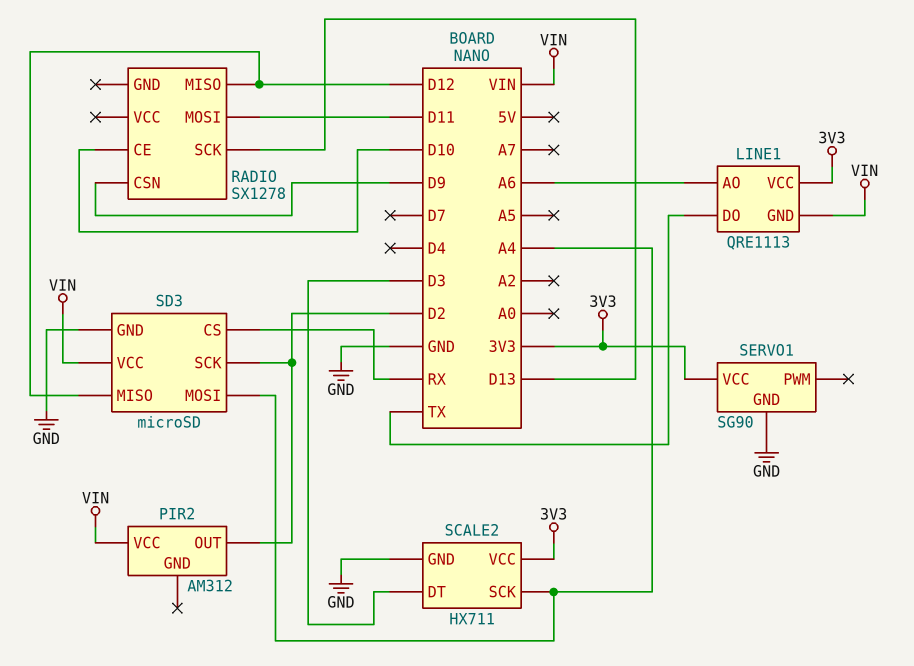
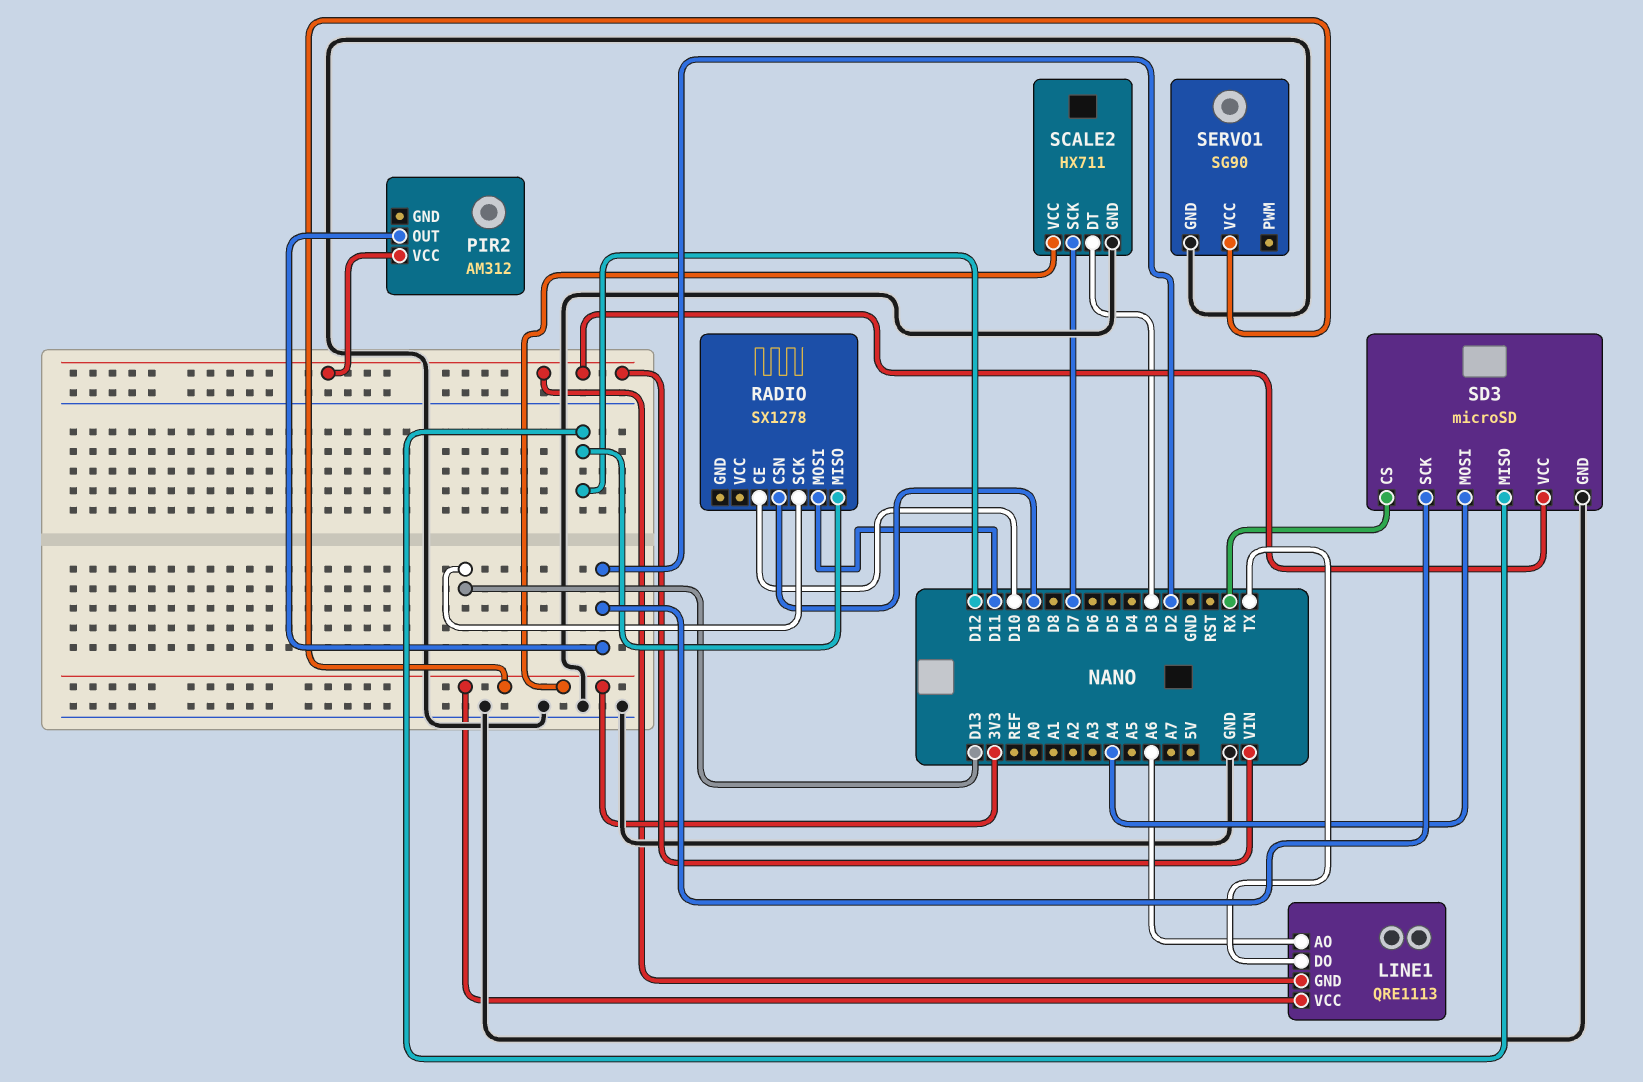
SCALE2 pin SCK: A4 -> D7

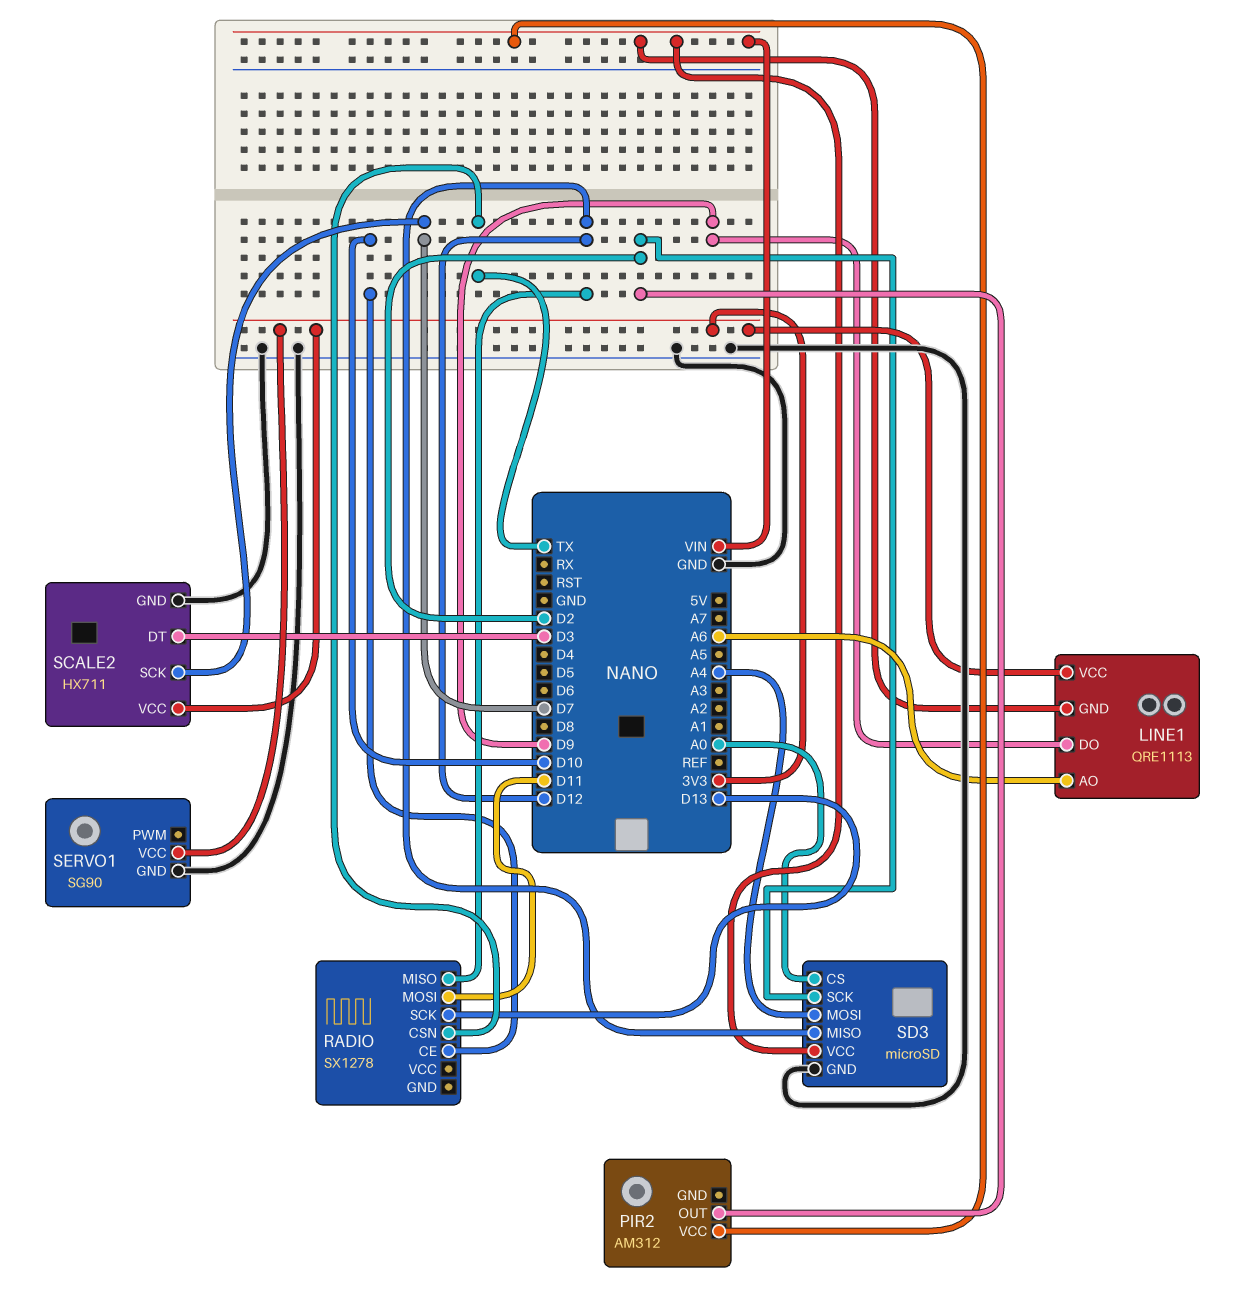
LINE1 pin DO: TX -> D9
RADIO pin CSN: D9 -> TX
SD3 pin CS: RX -> A0

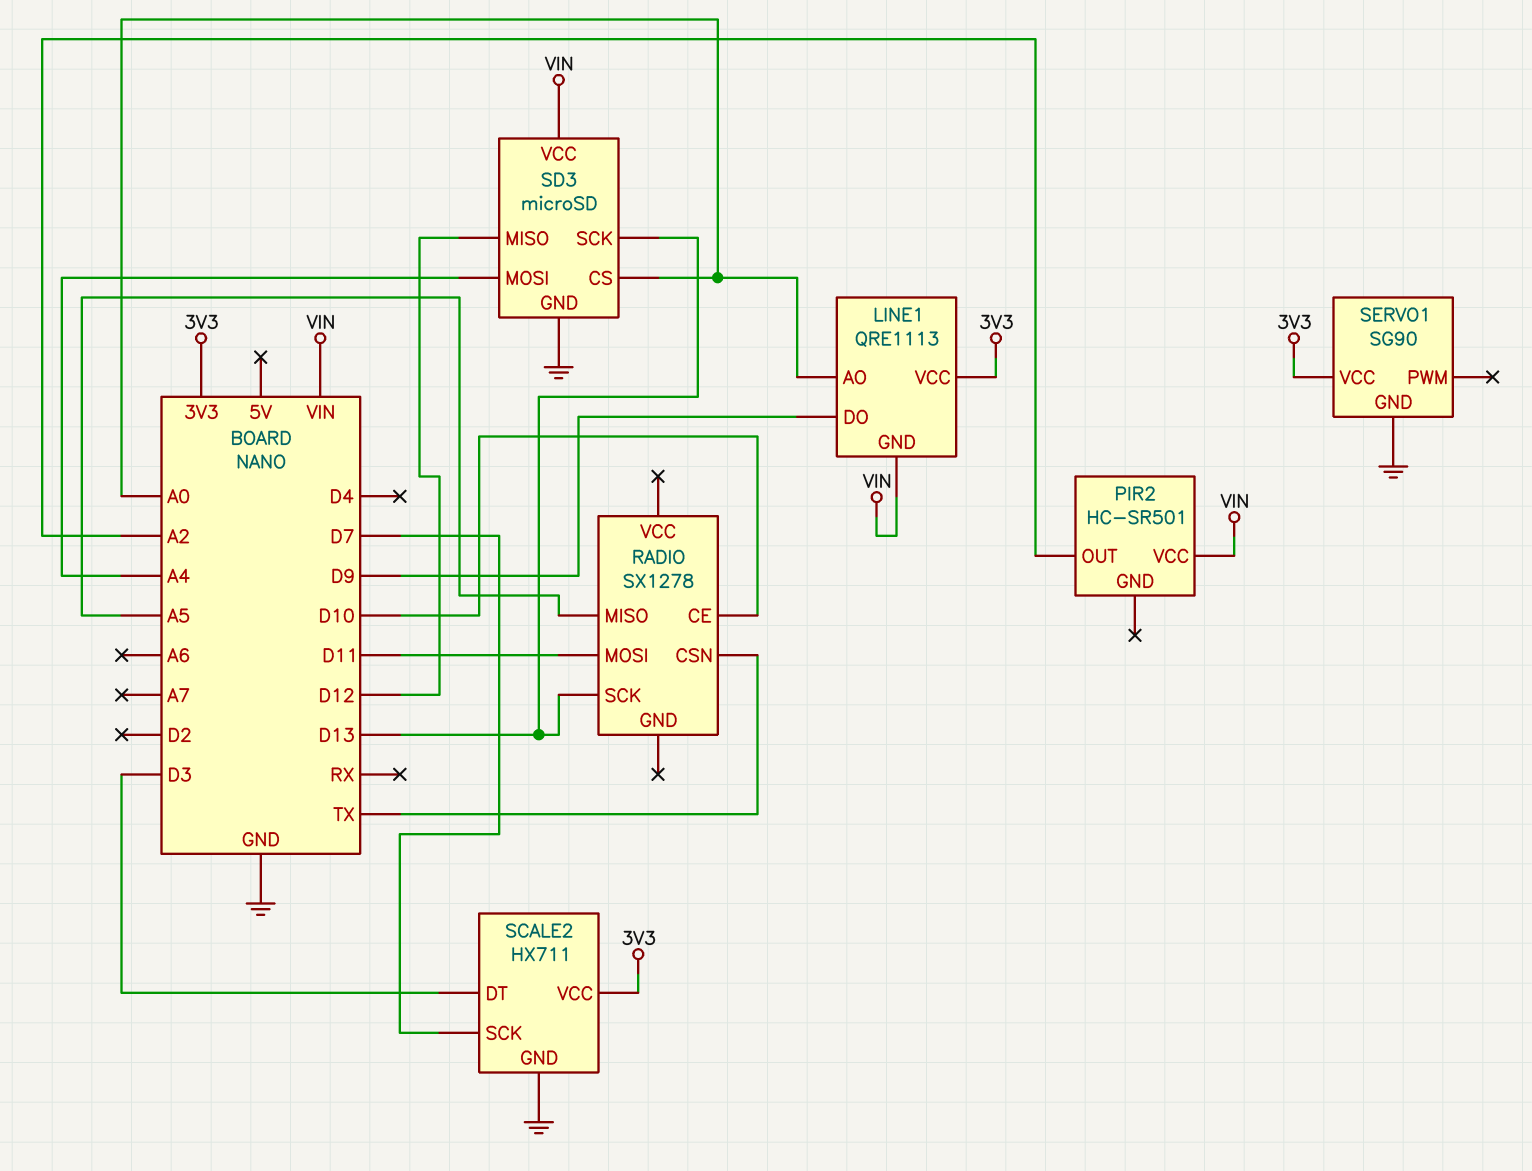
LINE1 pin AO: A6 -> A0
PIR2: AM312 -> HC-SR501
PIR2 pin OUT: D2 -> A2
RADIO pin MISO: D12 -> A5
SD3 pin SCK: D2 -> D13

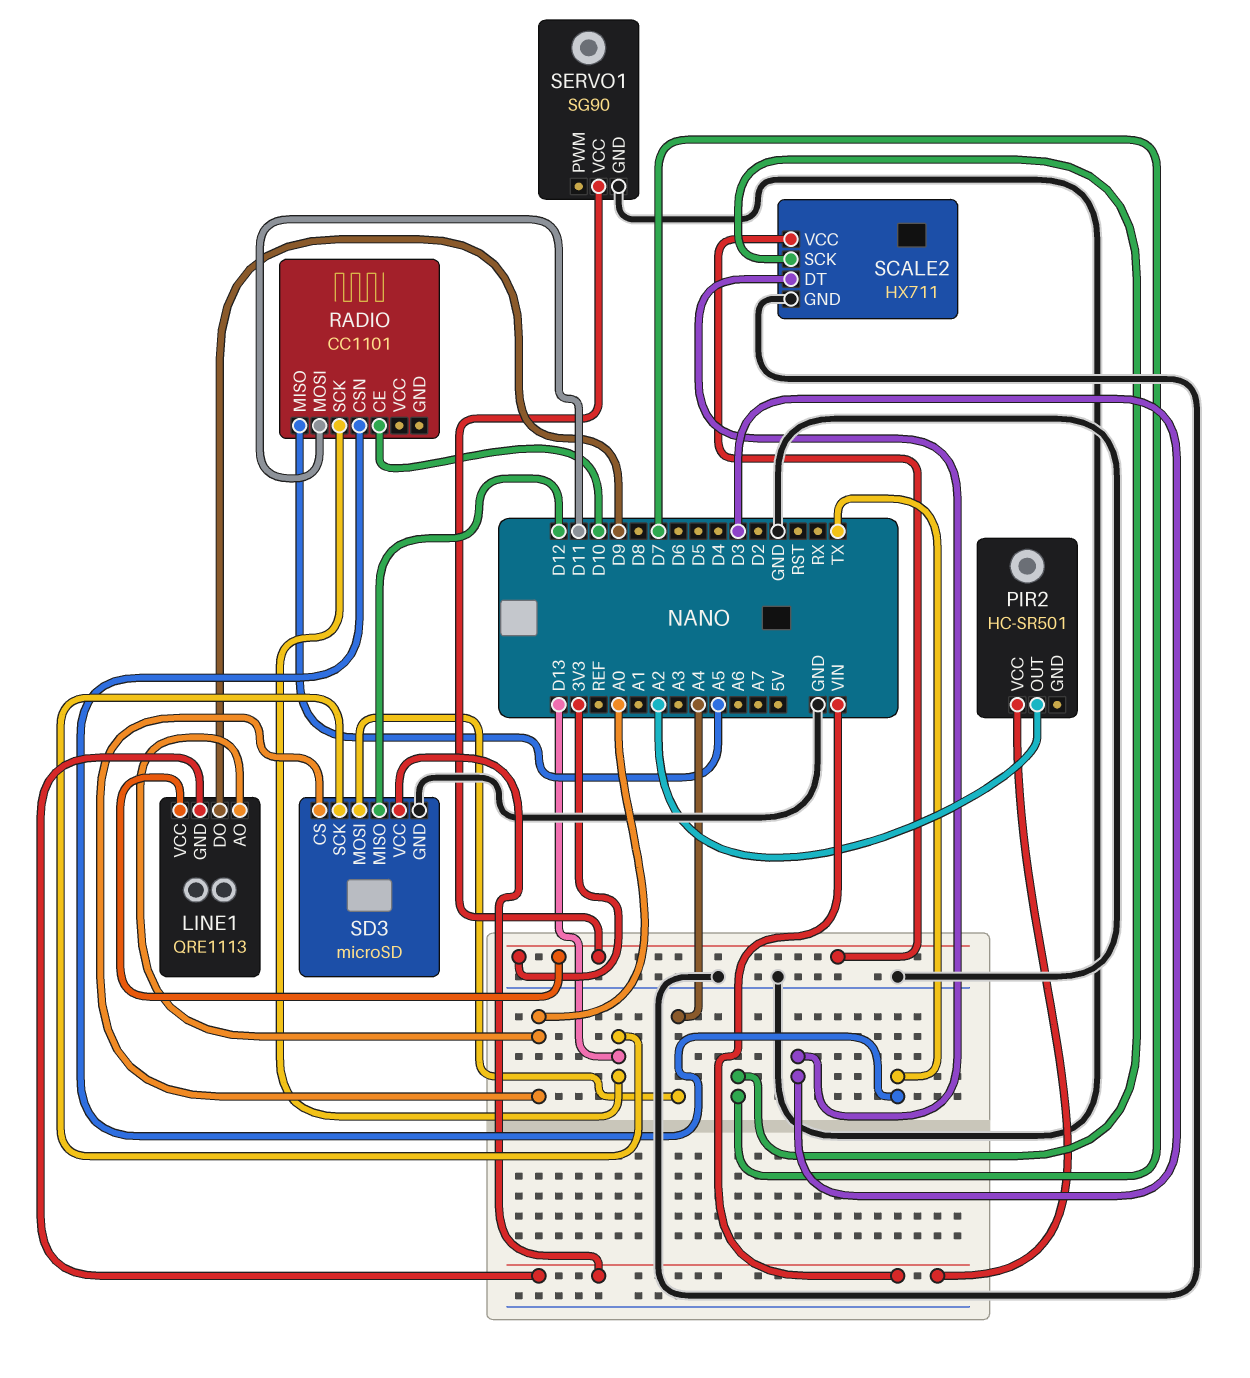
RADIO: SX1278 -> CC1101

